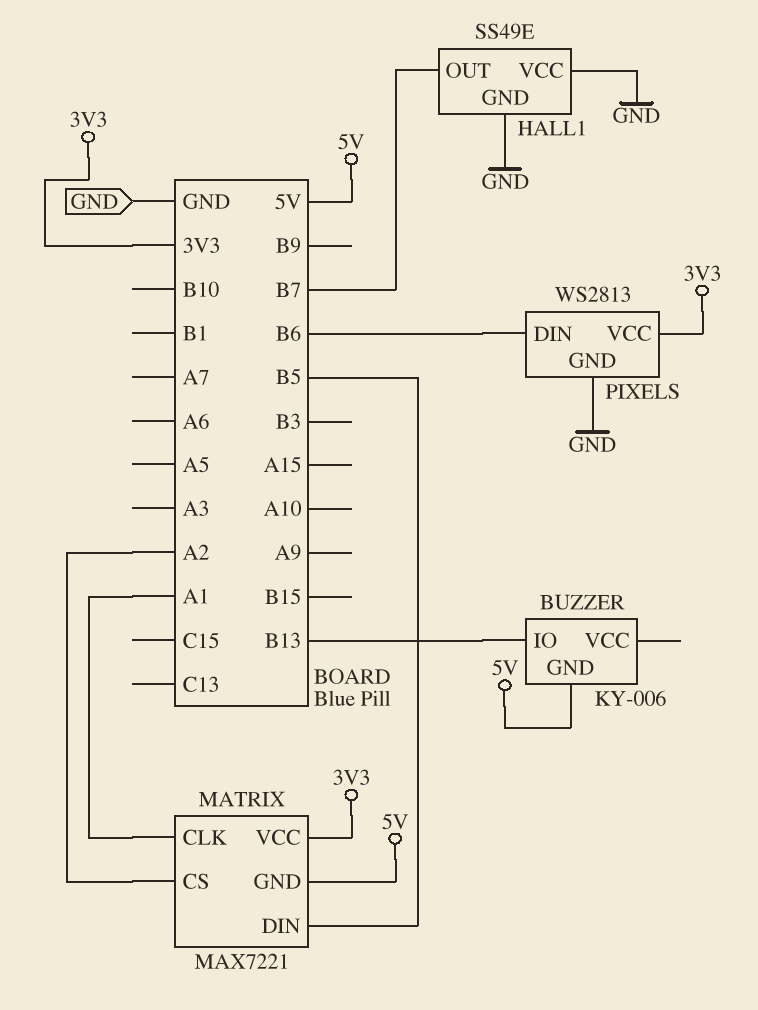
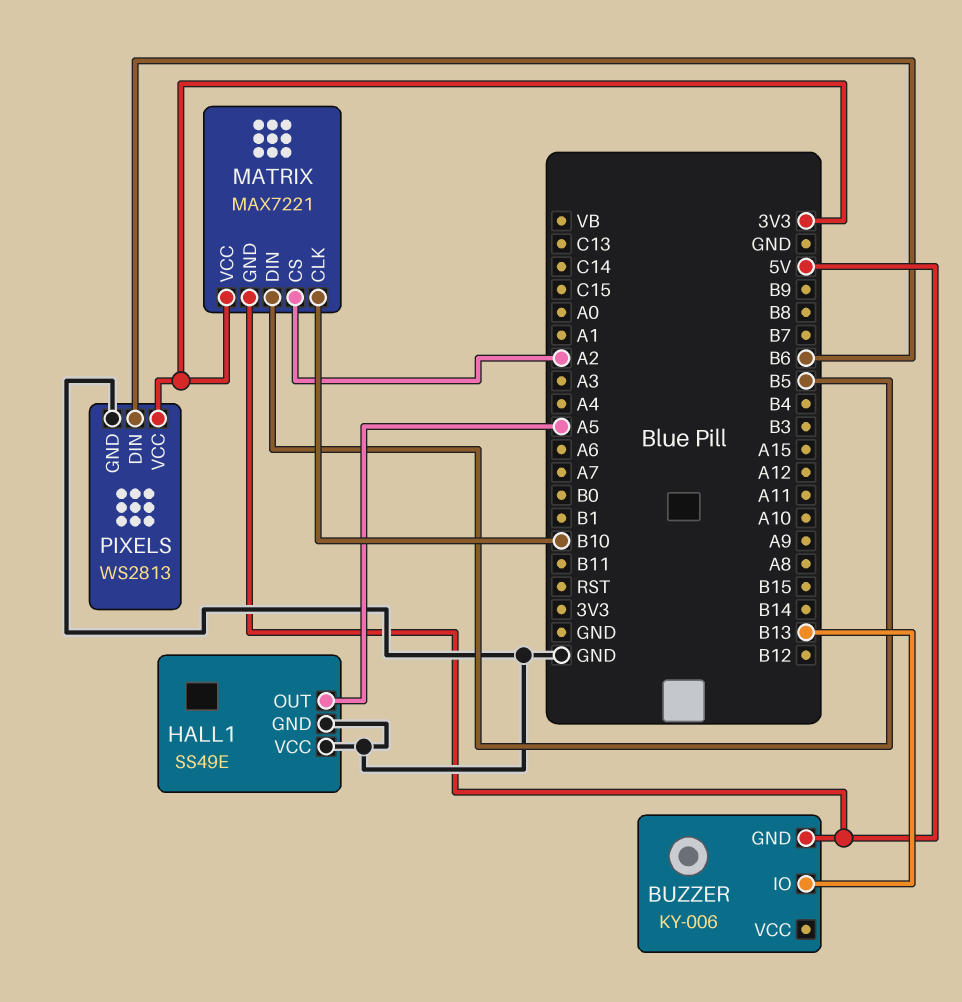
HALL1 pin OUT: B7 -> A5
MATRIX pin CLK: A1 -> B10

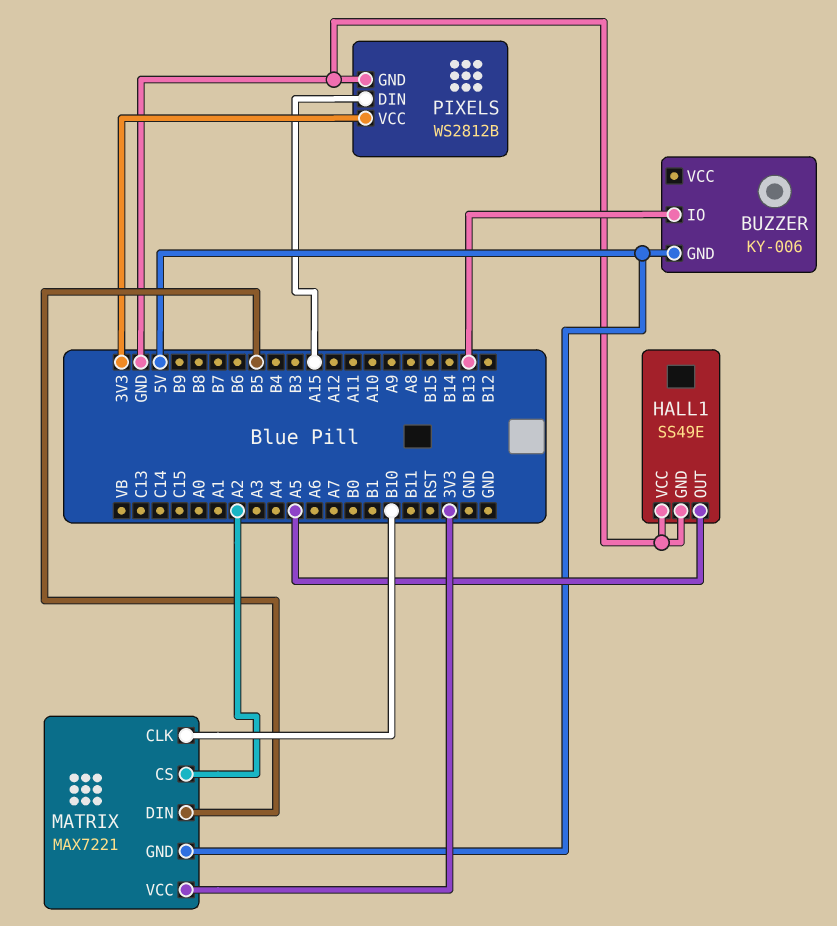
PIXELS: WS2813 -> WS2812B
PIXELS pin DIN: B6 -> A15

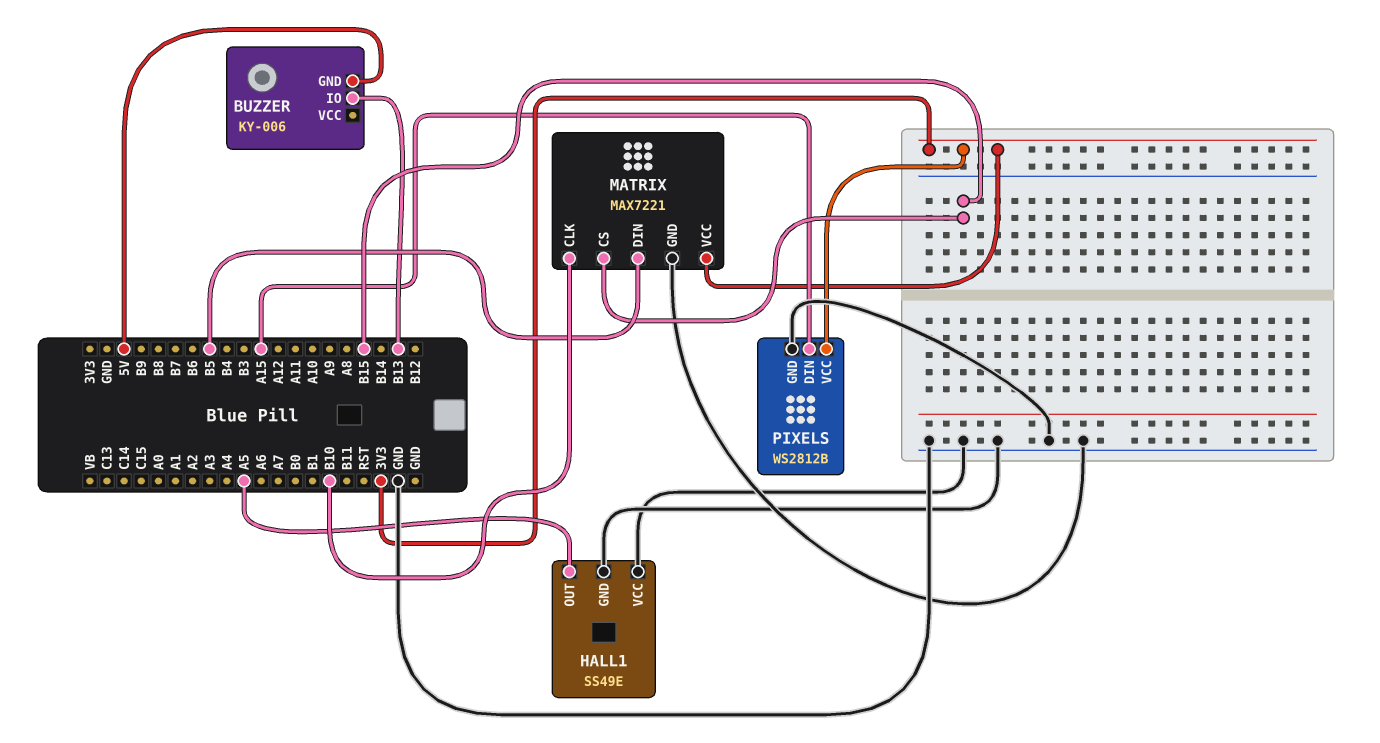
MATRIX pin CS: A2 -> B15
MATRIX pin GND: 5V -> GND

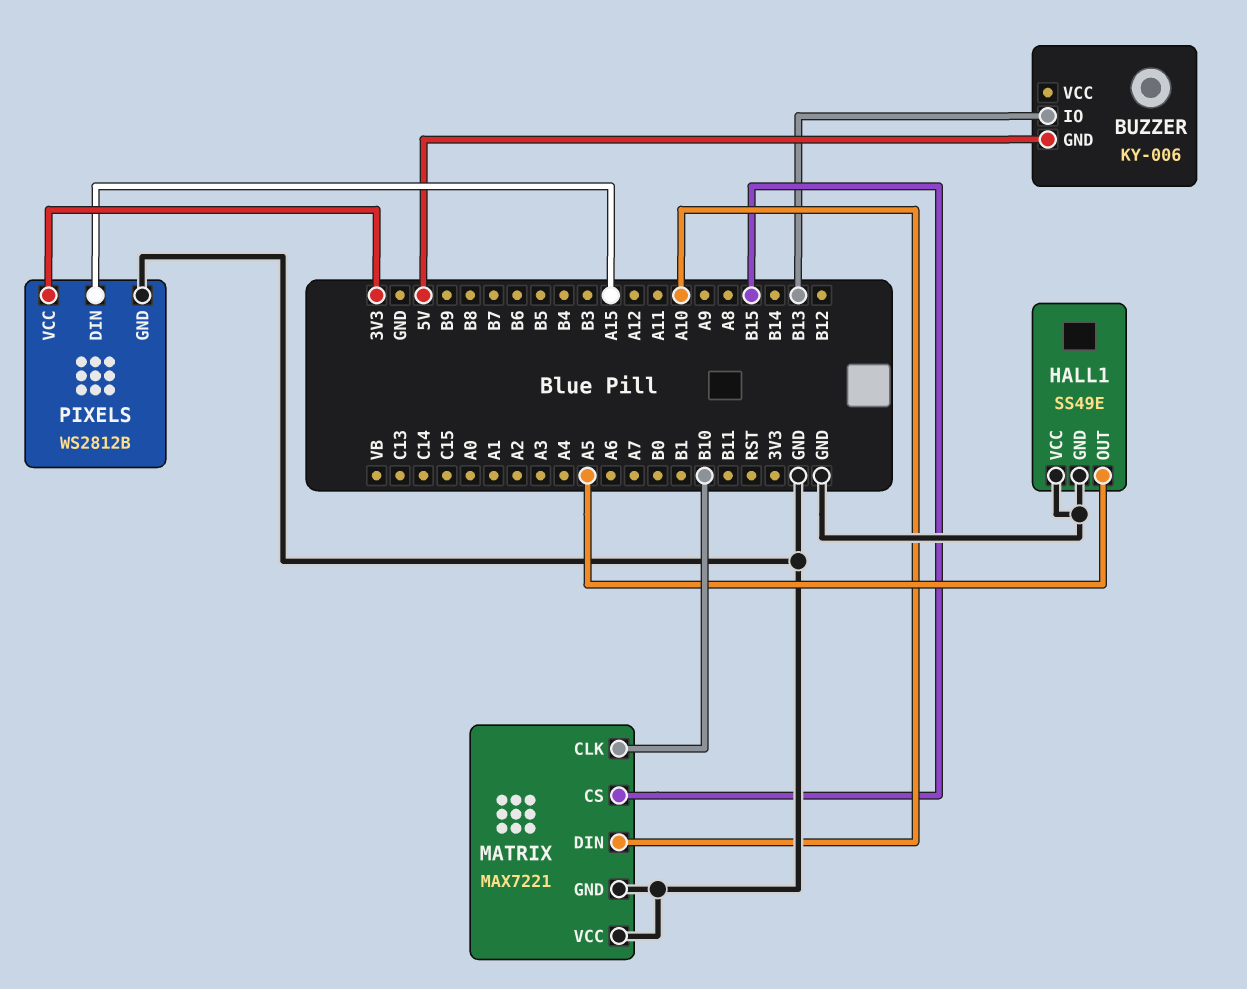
MATRIX pin DIN: B5 -> A10
MATRIX pin VCC: 3V3 -> GND

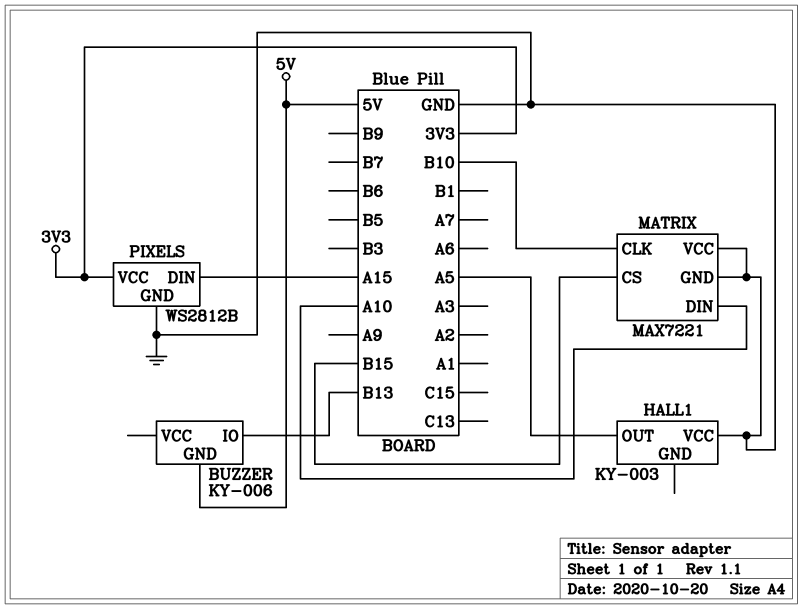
HALL1: SS49E -> KY-003
HALL1 pin GND: GND -> none

